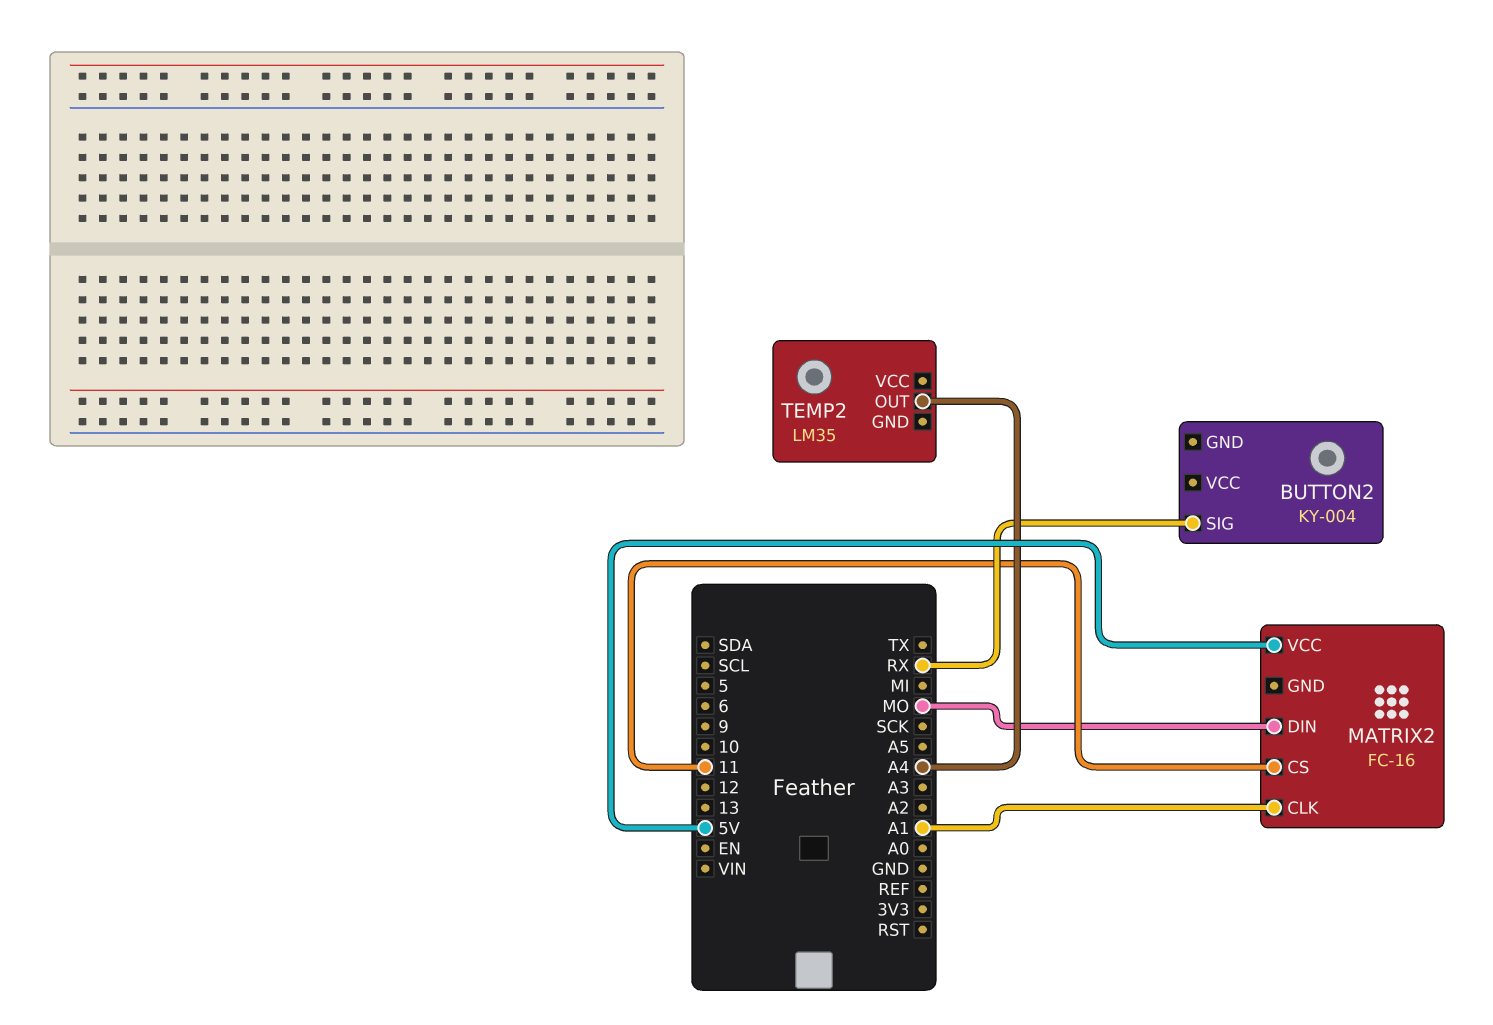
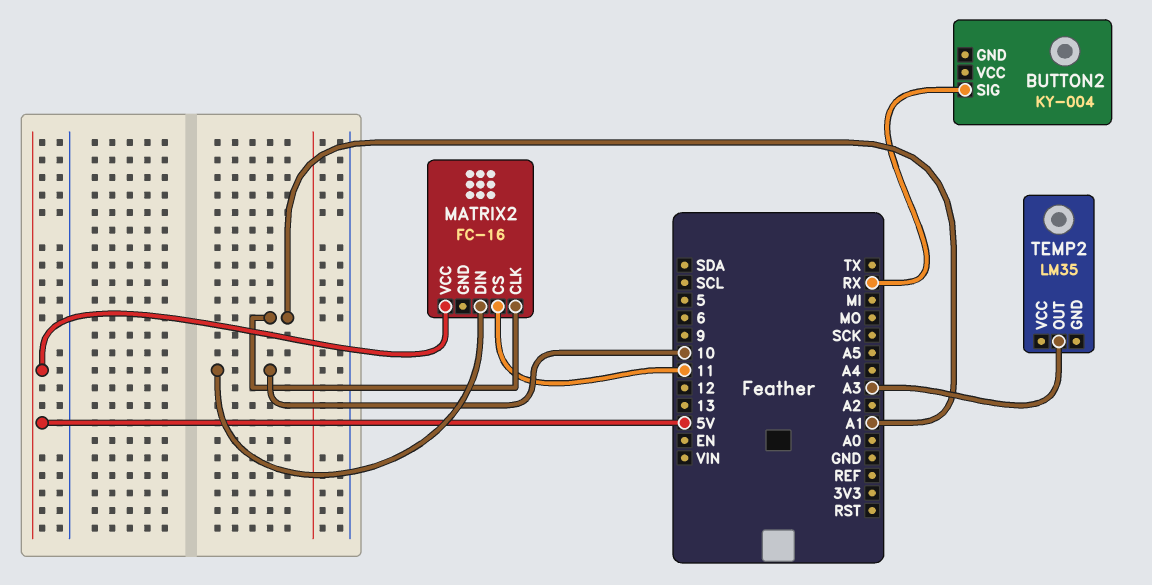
MATRIX2 pin DIN: MO -> 10
TEMP2 pin OUT: A4 -> A3

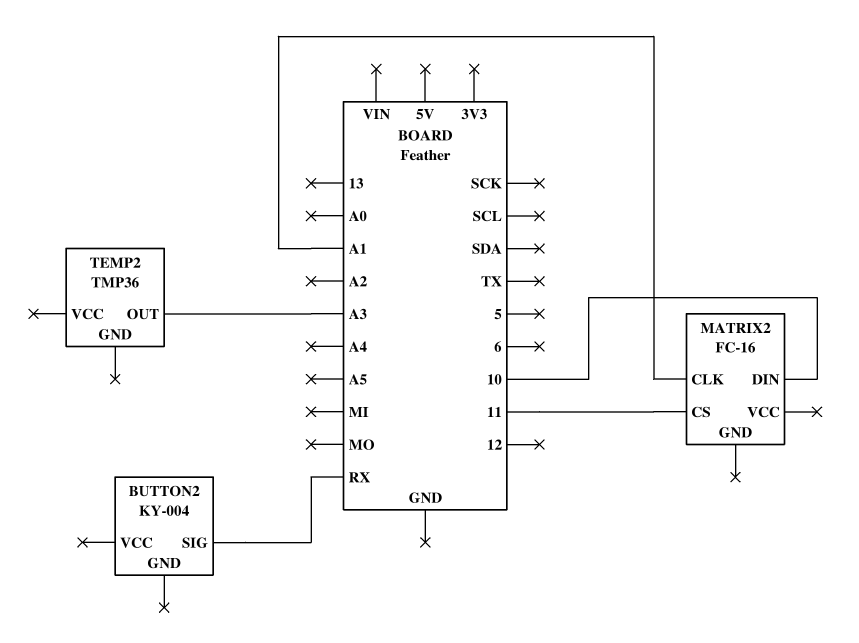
MATRIX2 pin VCC: 5V -> none
TEMP2: LM35 -> TMP36

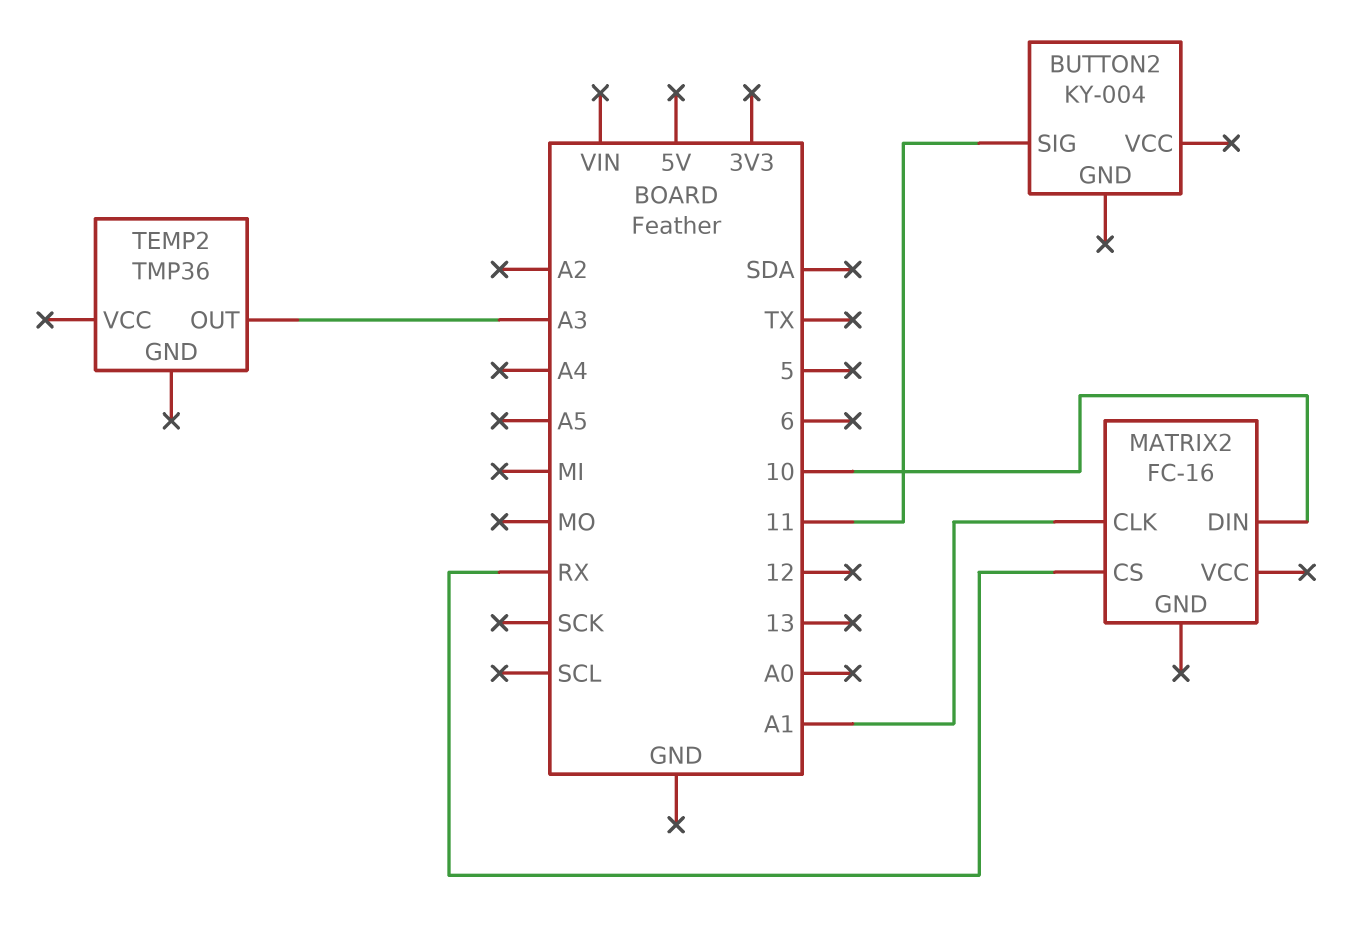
BUTTON2 pin SIG: RX -> 11
MATRIX2 pin CS: 11 -> RX

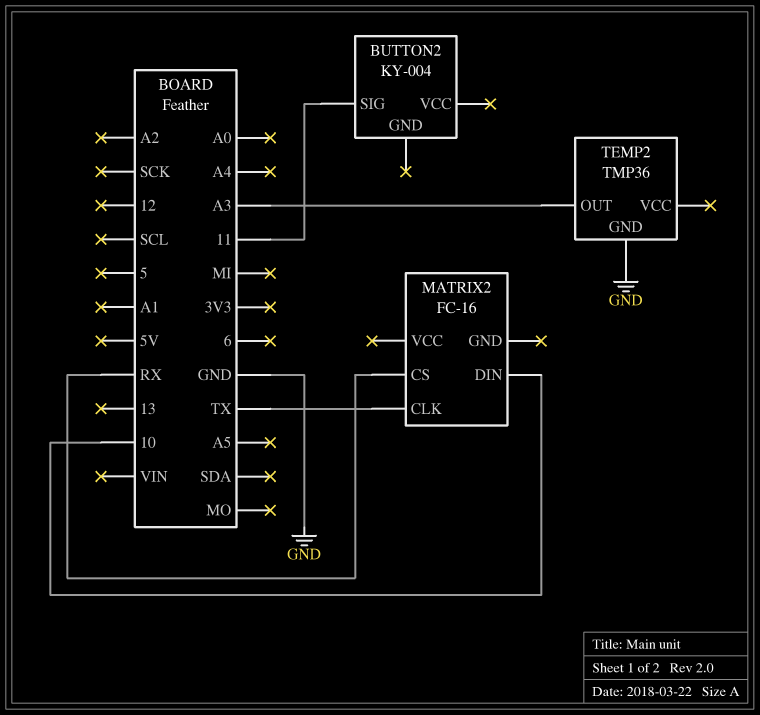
MATRIX2 pin CLK: A1 -> TX
TEMP2 pin GND: none -> GND

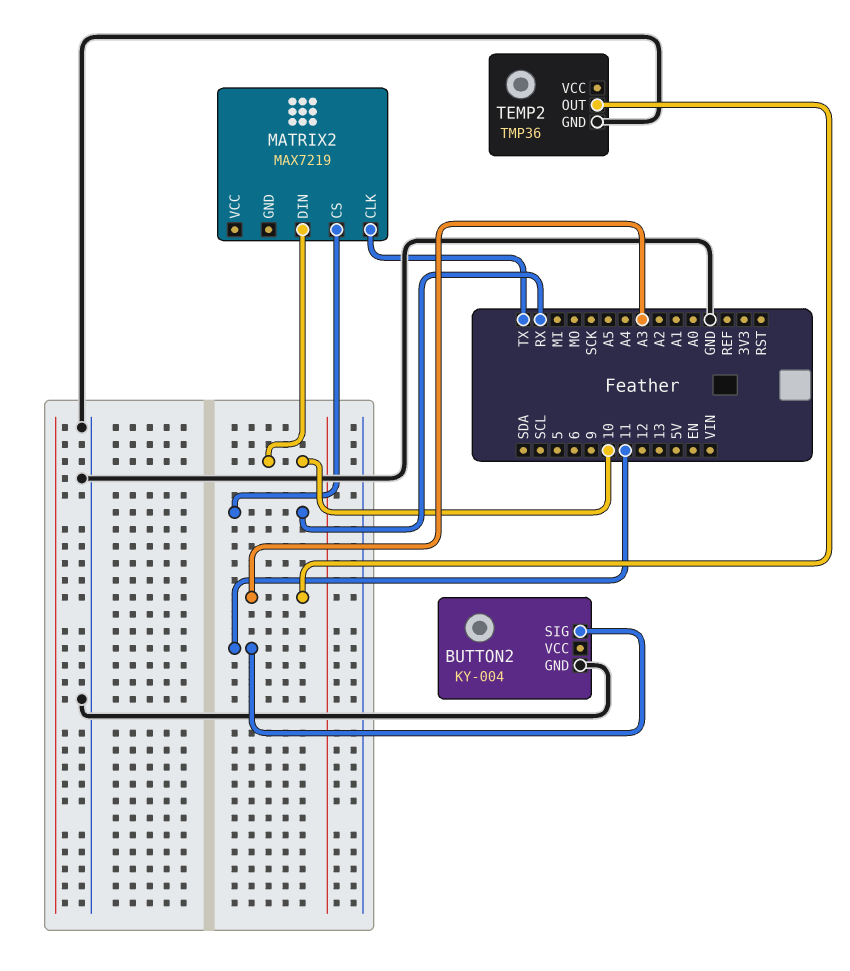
BUTTON2 pin GND: none -> GND
MATRIX2: FC-16 -> MAX7219

